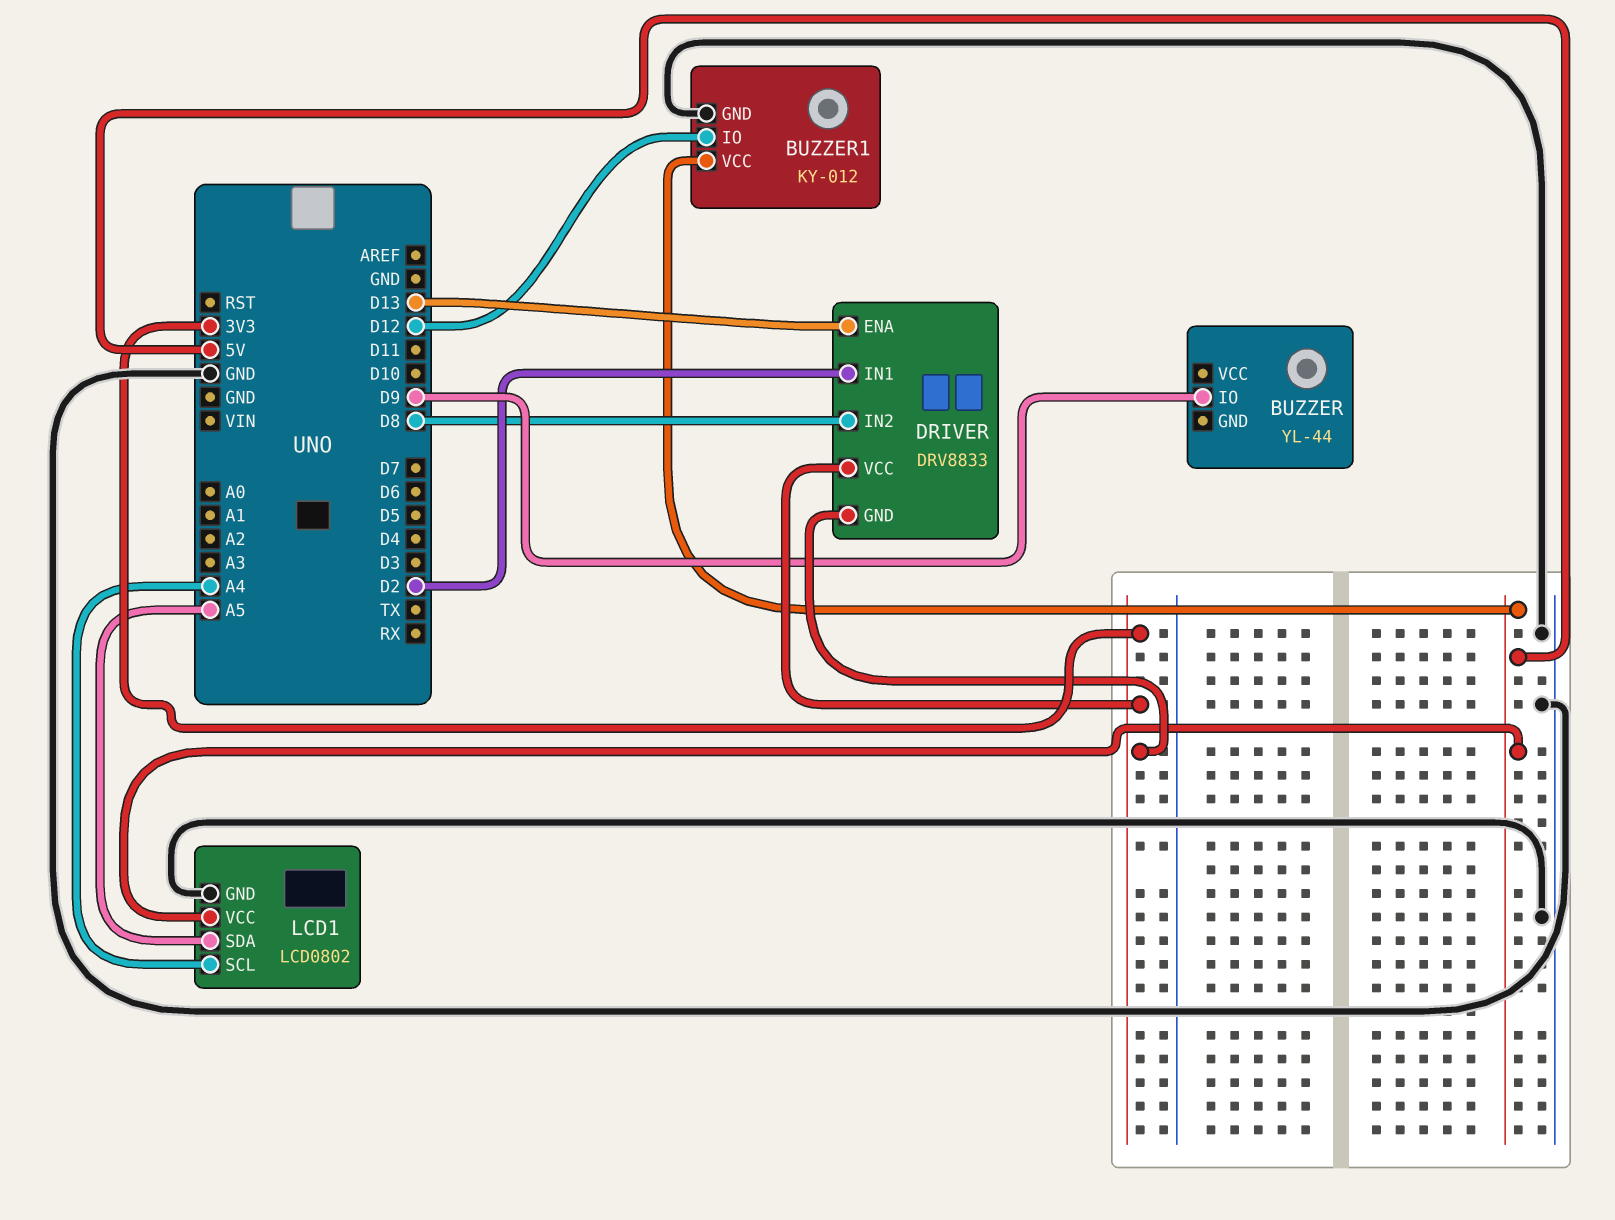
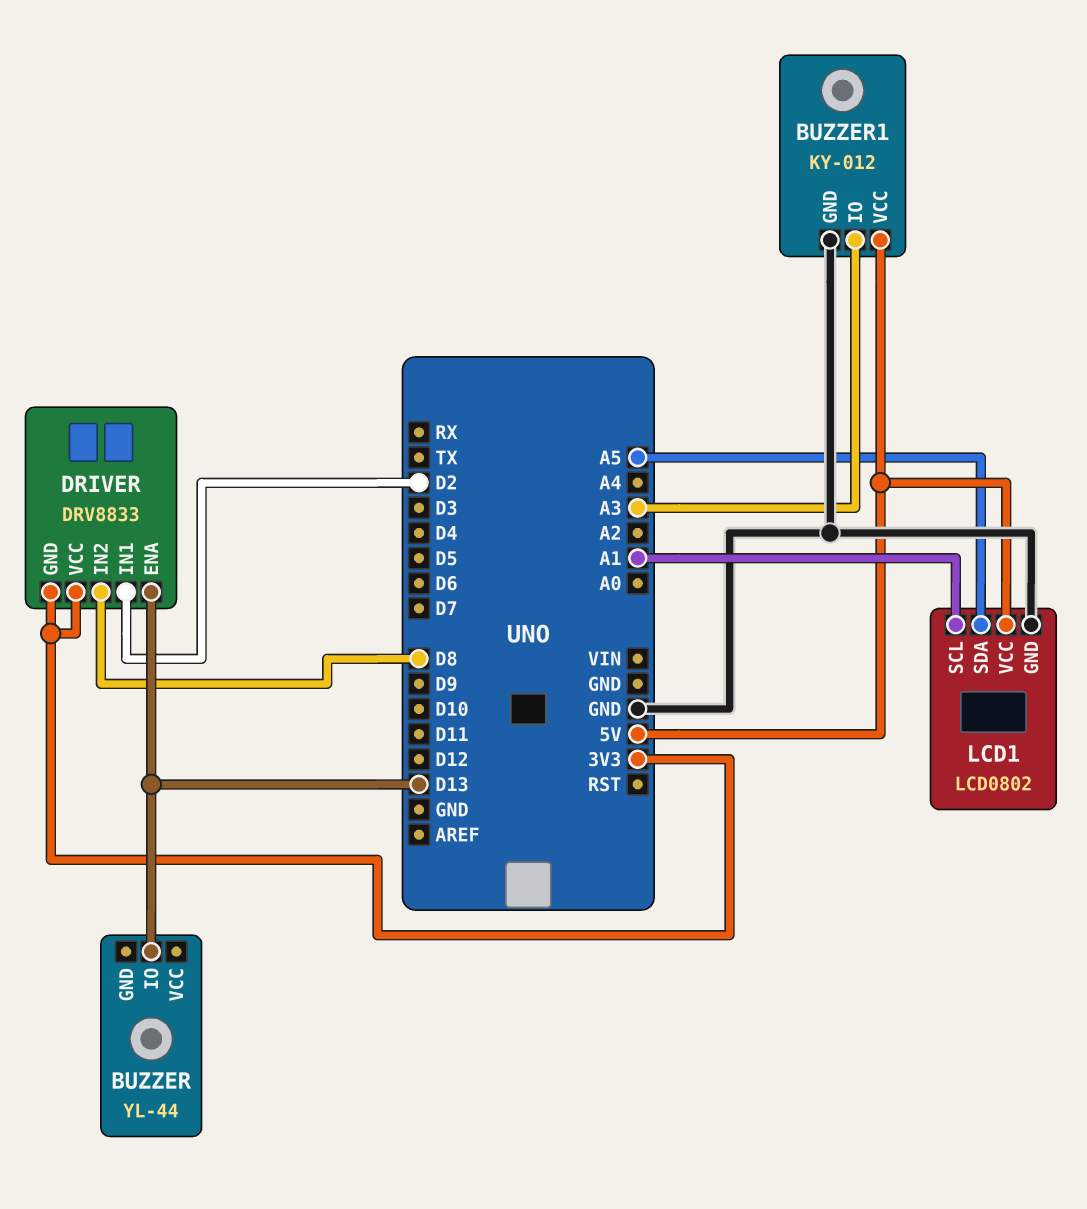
BUZZER pin IO: D9 -> D13
BUZZER1 pin IO: D12 -> A3
LCD1 pin SCL: A4 -> A1

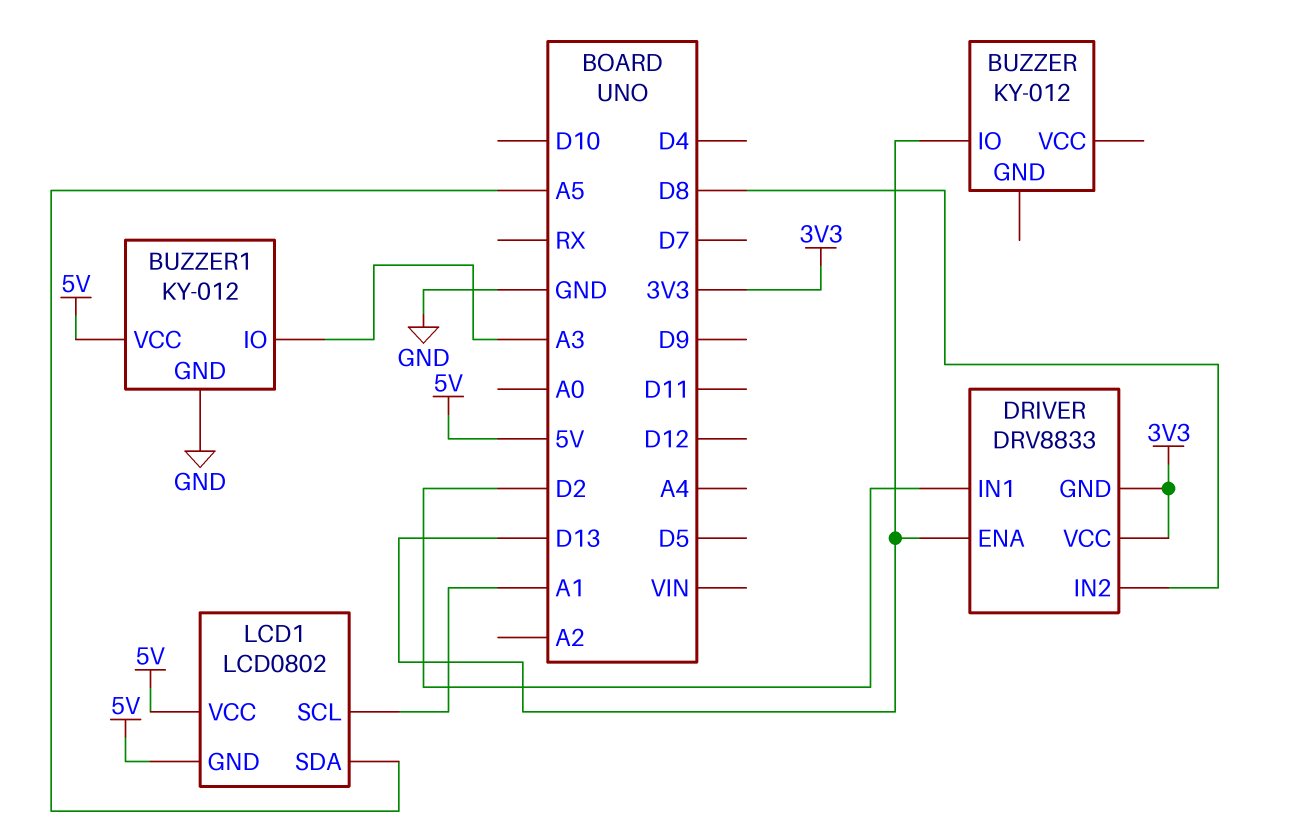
BUZZER: YL-44 -> KY-012
LCD1 pin GND: GND -> 5V

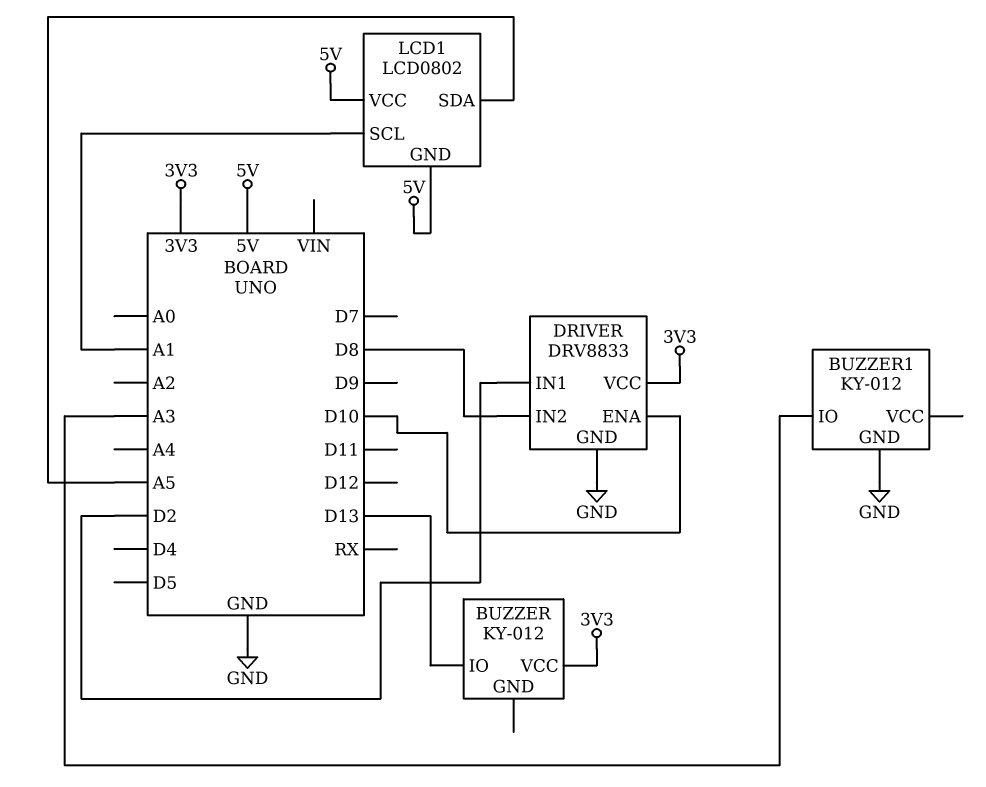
BUZZER pin VCC: none -> 3V3
BUZZER1 pin VCC: 5V -> none
DRIVER pin ENA: D13 -> D10
DRIVER pin GND: 3V3 -> GND

